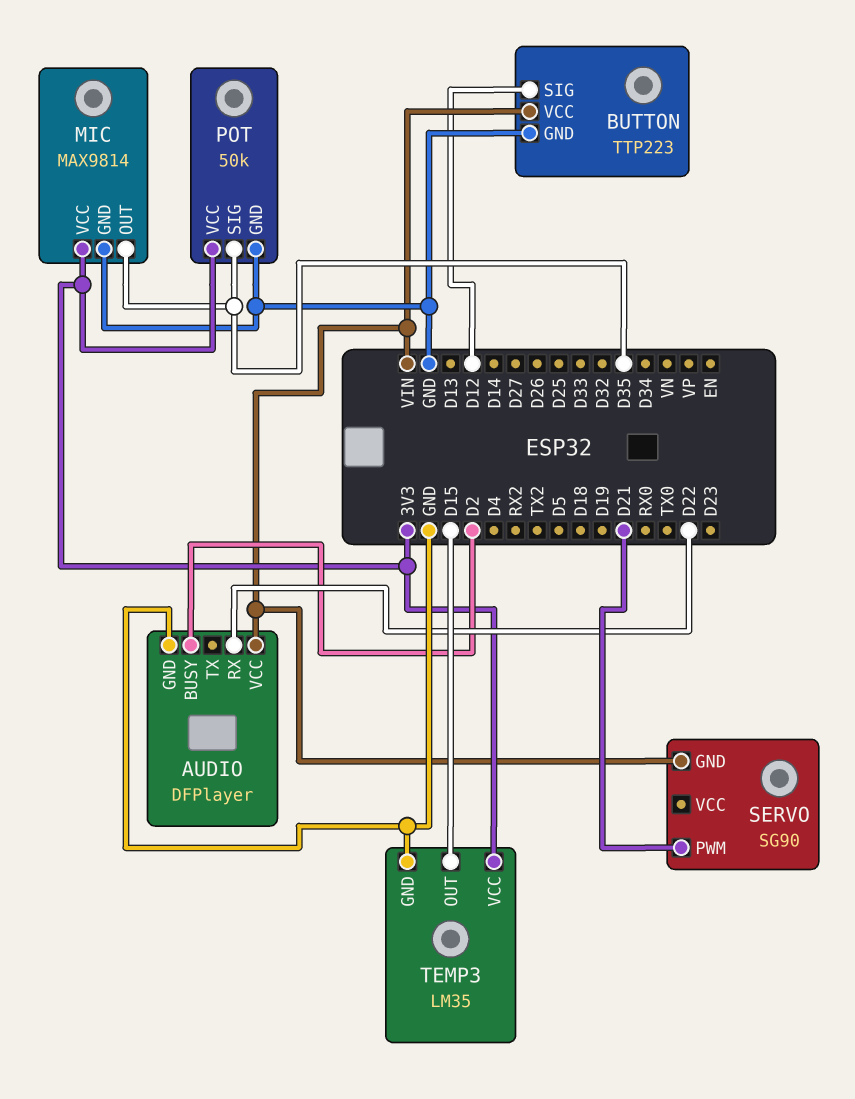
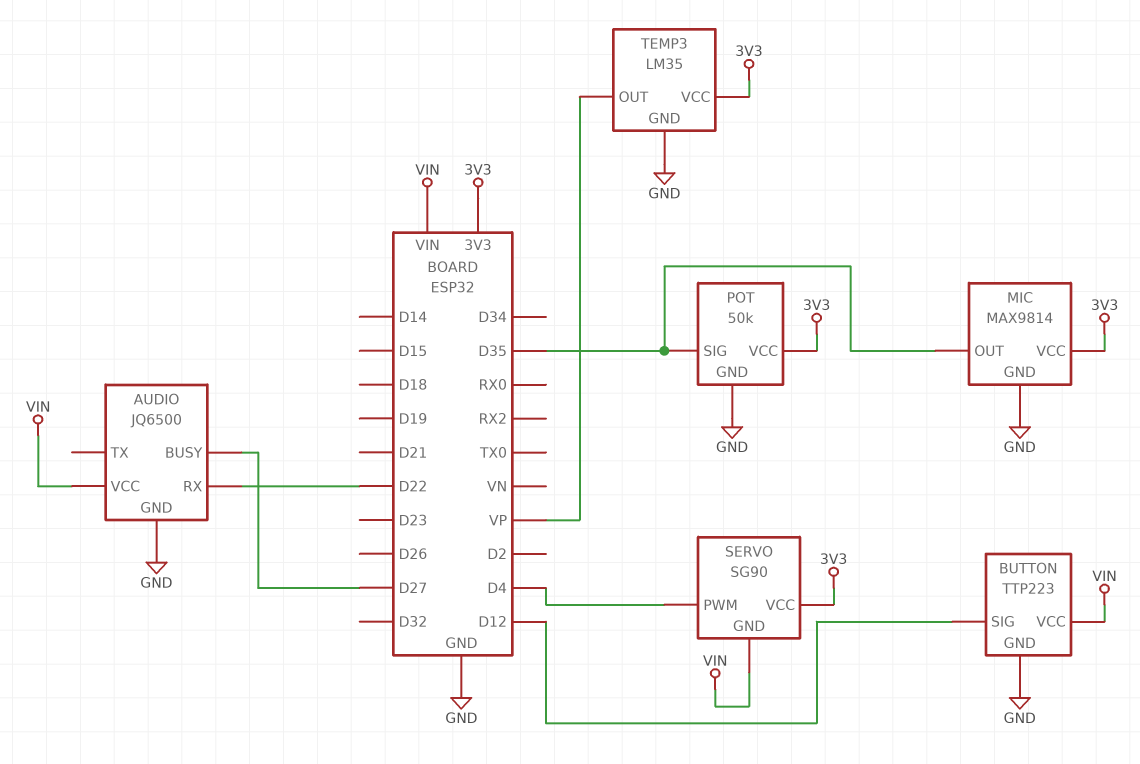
AUDIO: DFPlayer -> JQ6500
AUDIO pin BUSY: D2 -> D27
SERVO pin PWM: D21 -> D4
SERVO pin VCC: none -> 3V3
TEMP3 pin OUT: D15 -> VP

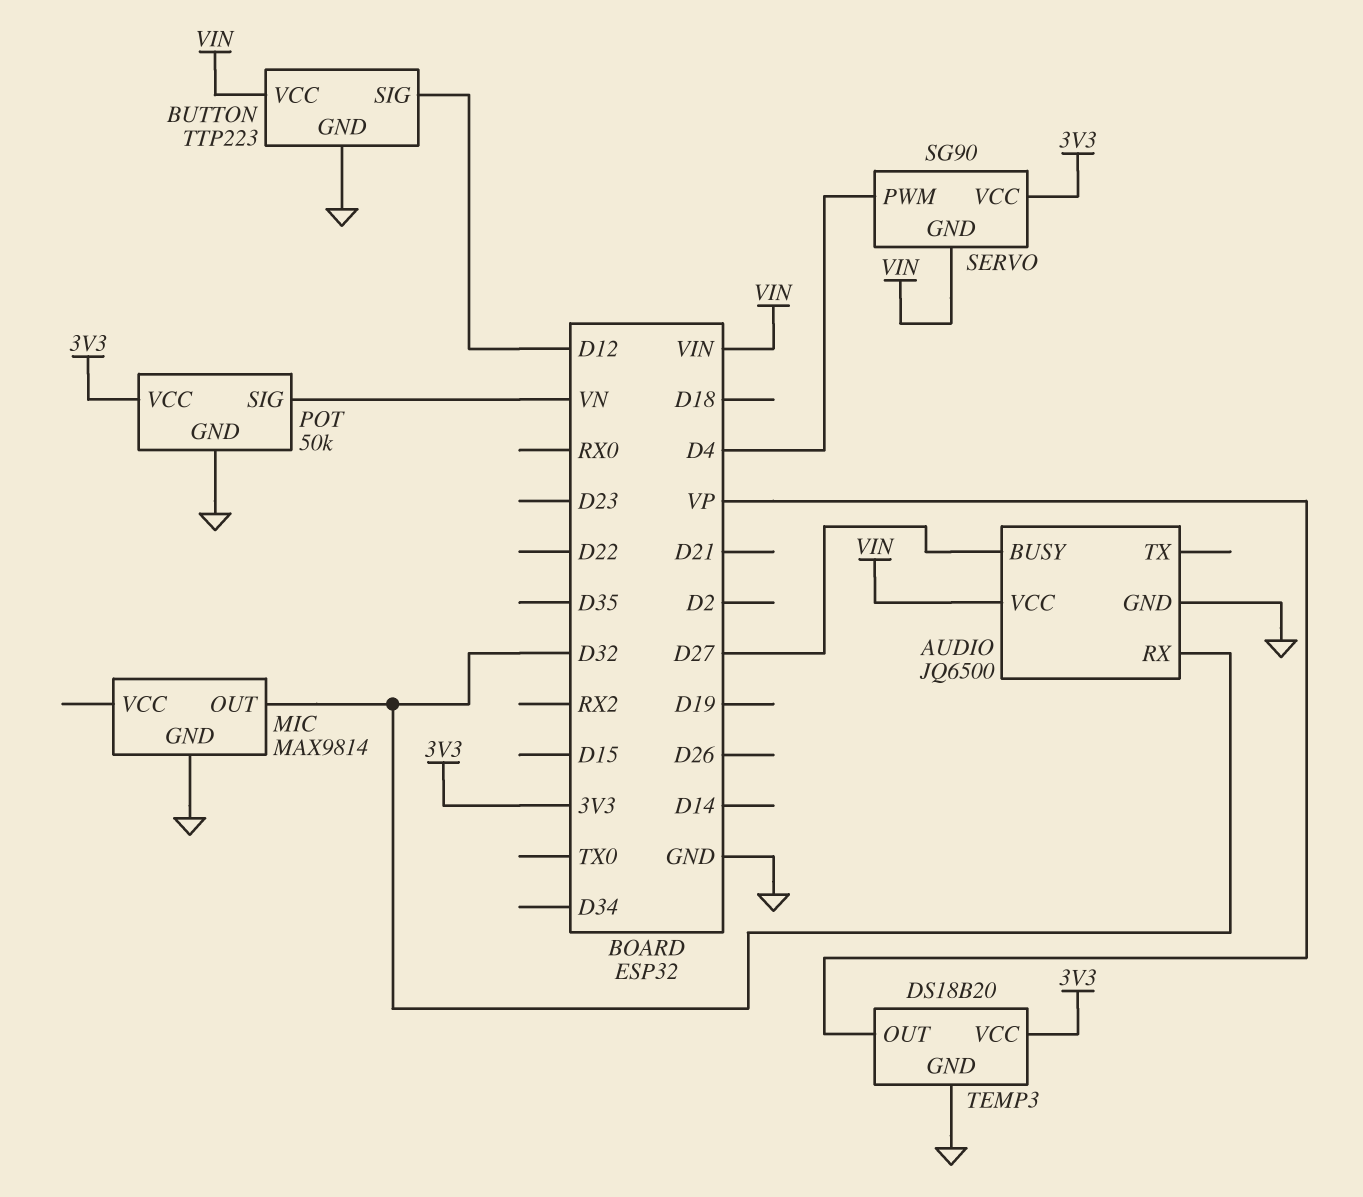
AUDIO pin RX: D22 -> D32
MIC pin OUT: D35 -> D32
MIC pin VCC: 3V3 -> none
POT pin SIG: D35 -> VN
TEMP3: LM35 -> DS18B20

